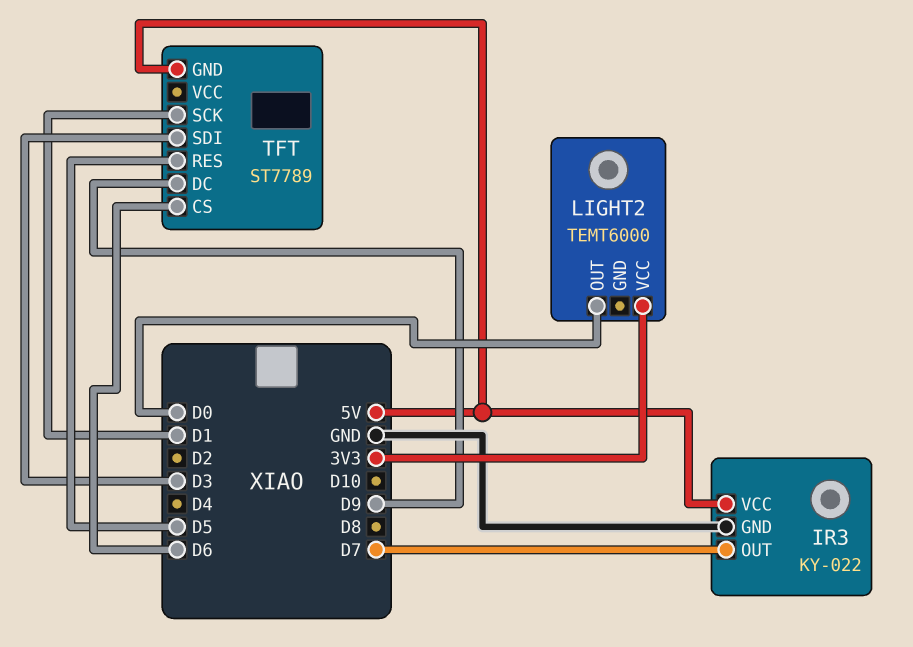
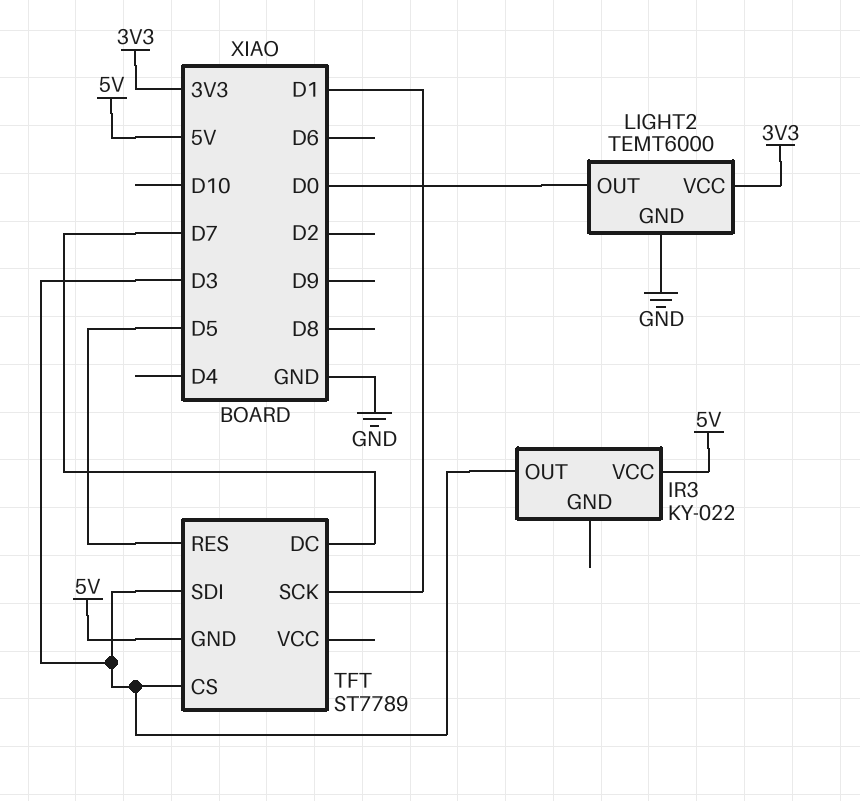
IR3 pin GND: GND -> none
IR3 pin OUT: D7 -> D3
LIGHT2 pin GND: none -> GND
TFT pin CS: D6 -> D3
TFT pin DC: D9 -> D7

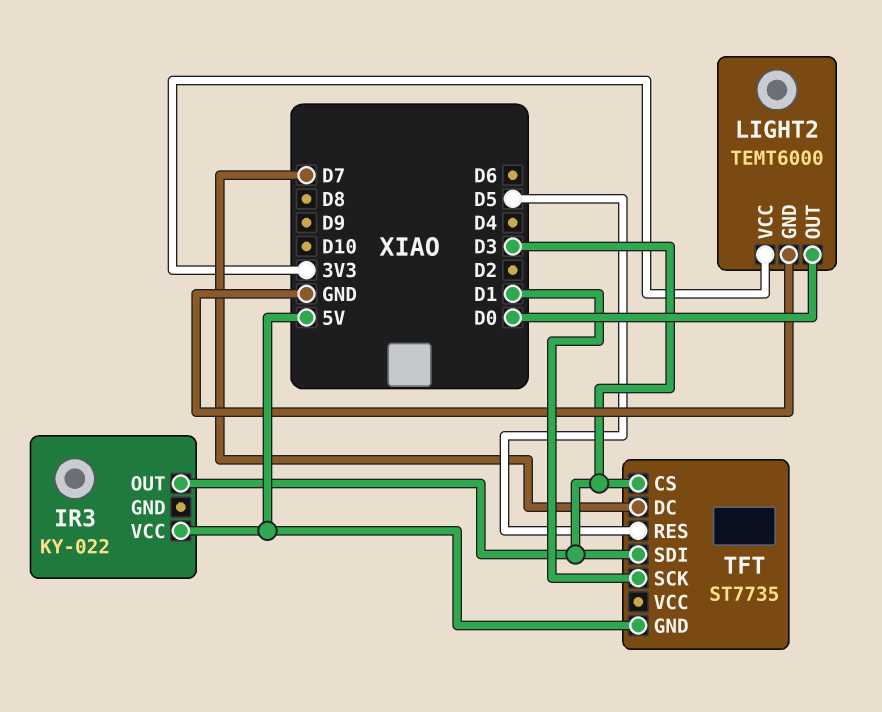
TFT: ST7789 -> ST7735

